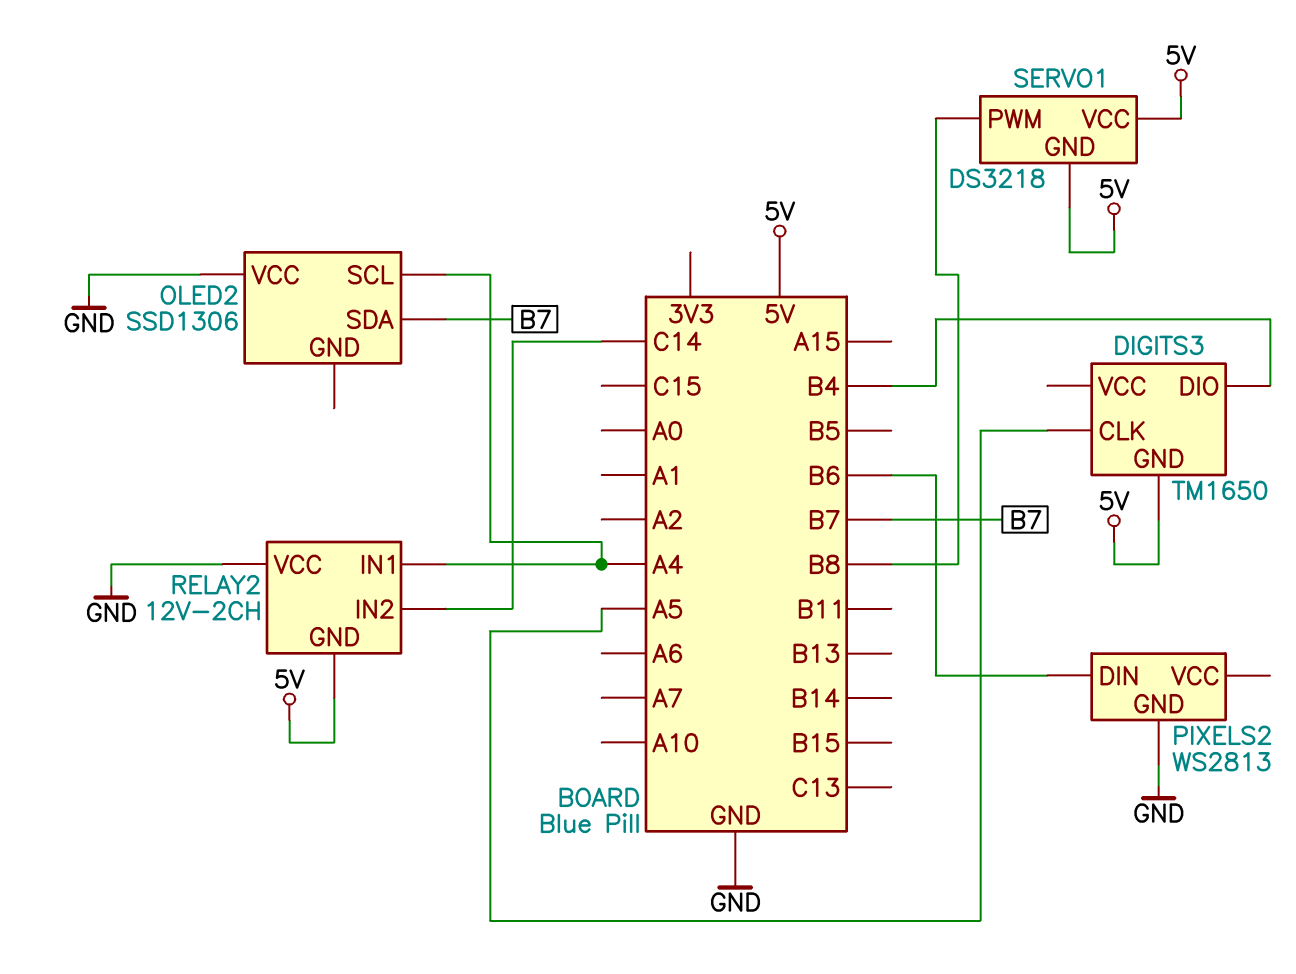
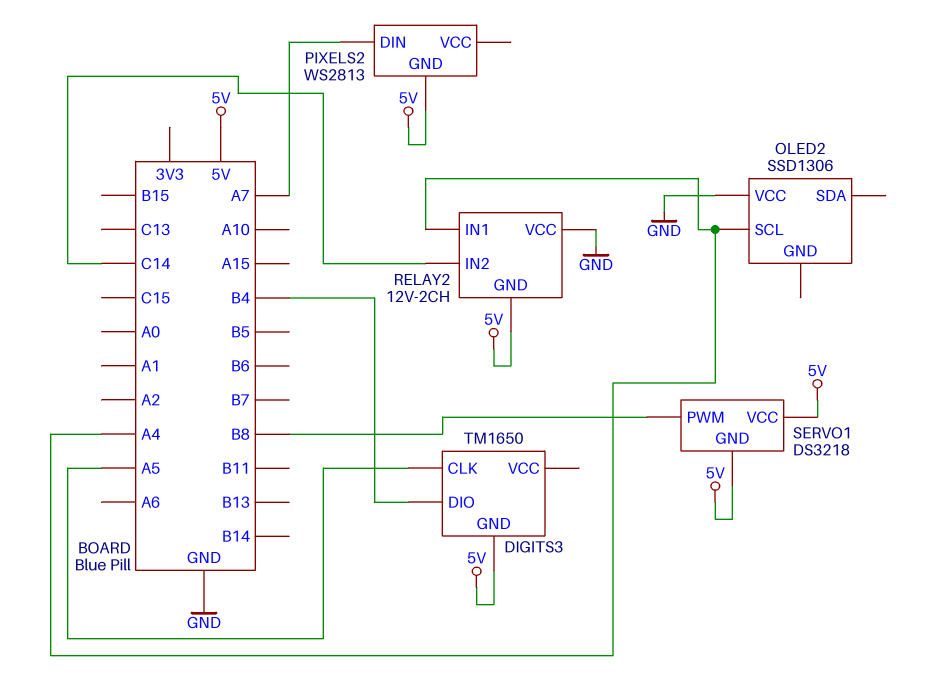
OLED2 pin SDA: B7 -> none
PIXELS2 pin DIN: B6 -> A7
PIXELS2 pin GND: GND -> 5V

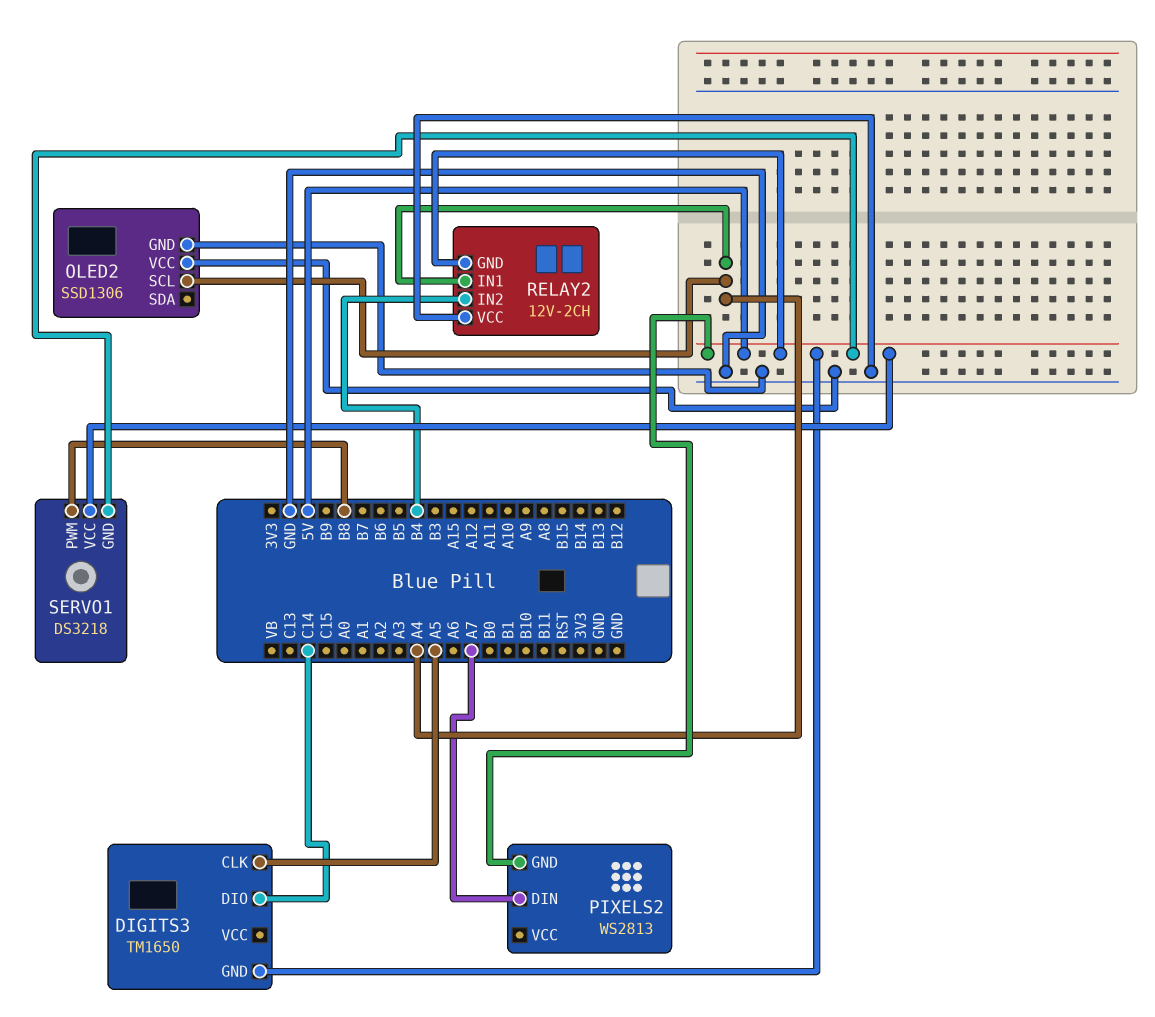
DIGITS3 pin DIO: B4 -> C14
OLED2 pin GND: none -> GND
RELAY2 pin IN2: C14 -> B4

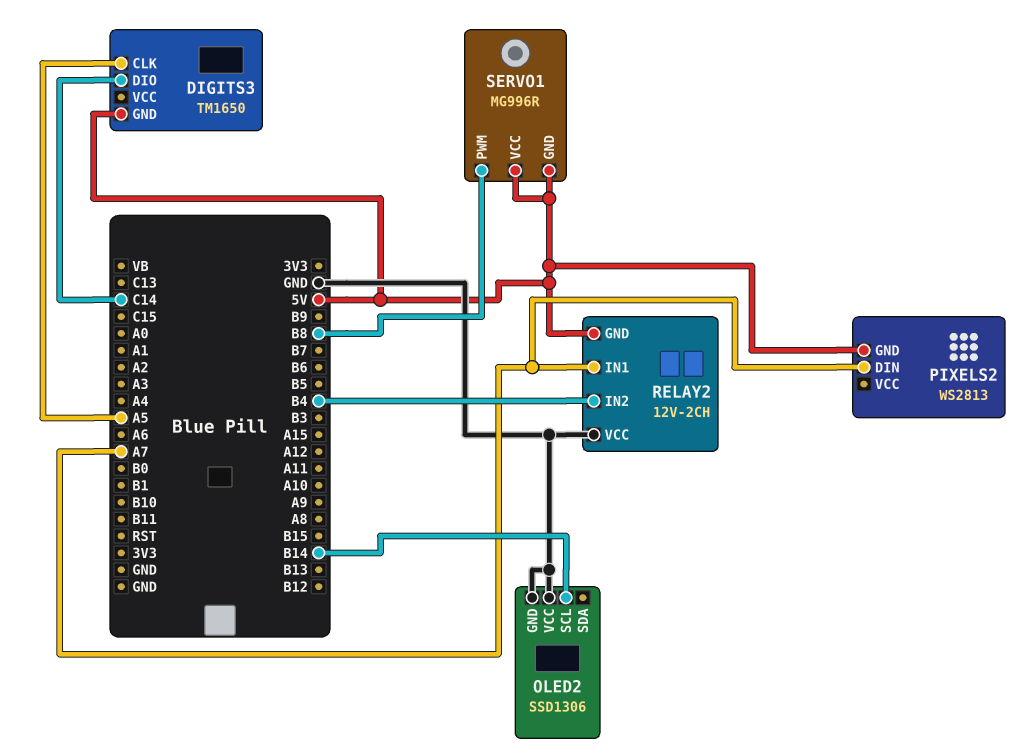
OLED2 pin SCL: A4 -> B14
RELAY2 pin IN1: A4 -> A7
SERVO1: DS3218 -> MG996R

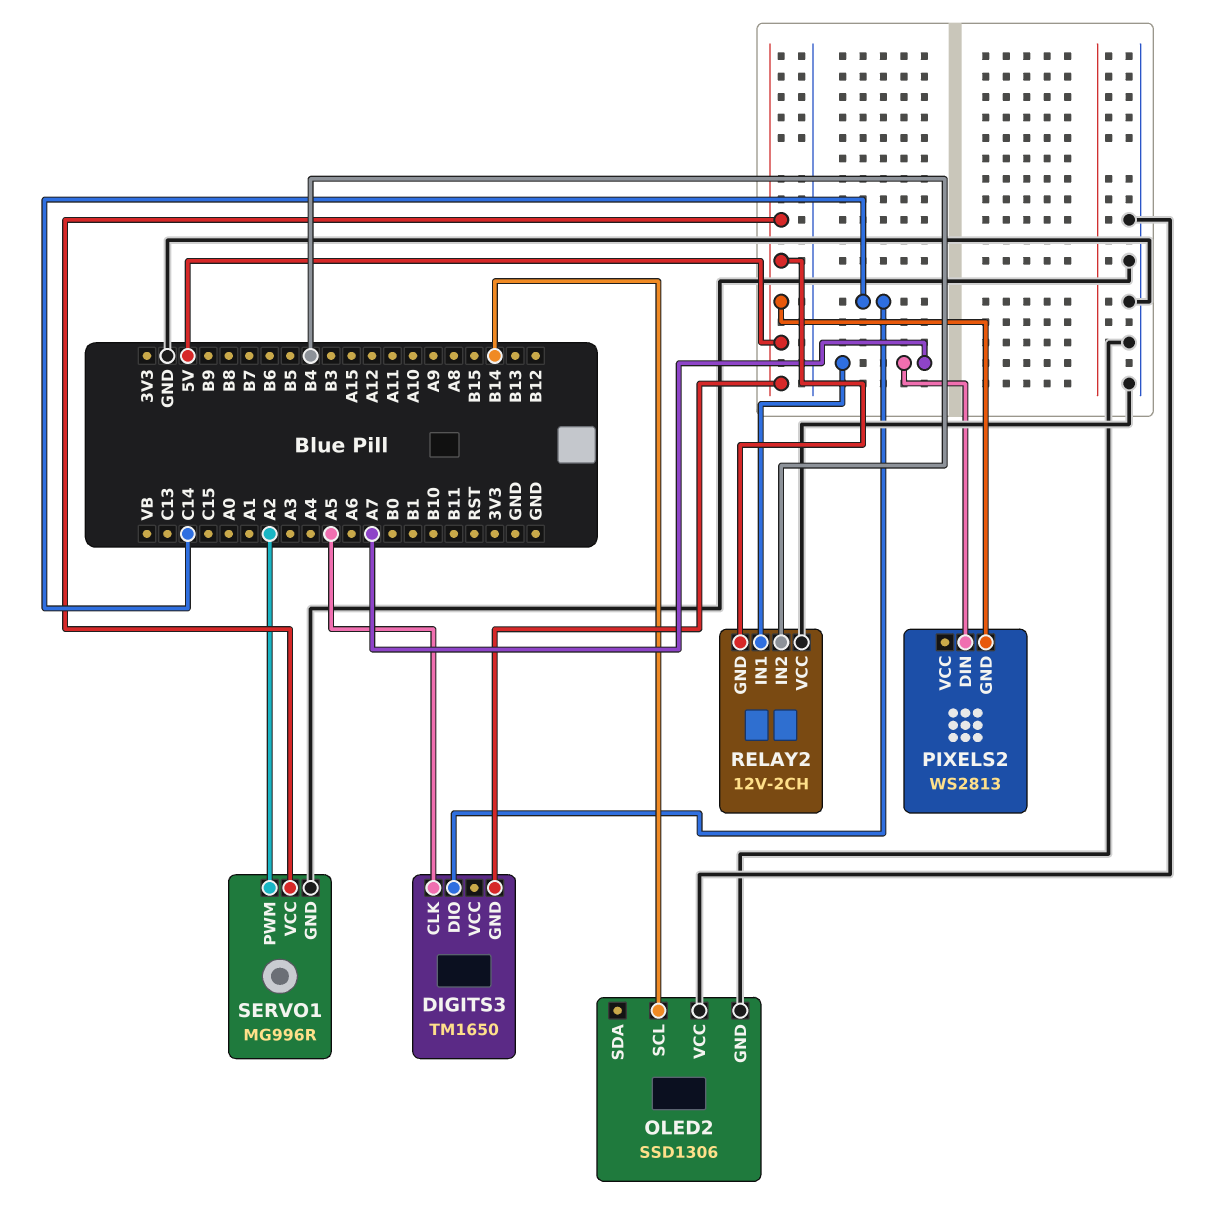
SERVO1 pin GND: 5V -> GND
SERVO1 pin PWM: B8 -> A2

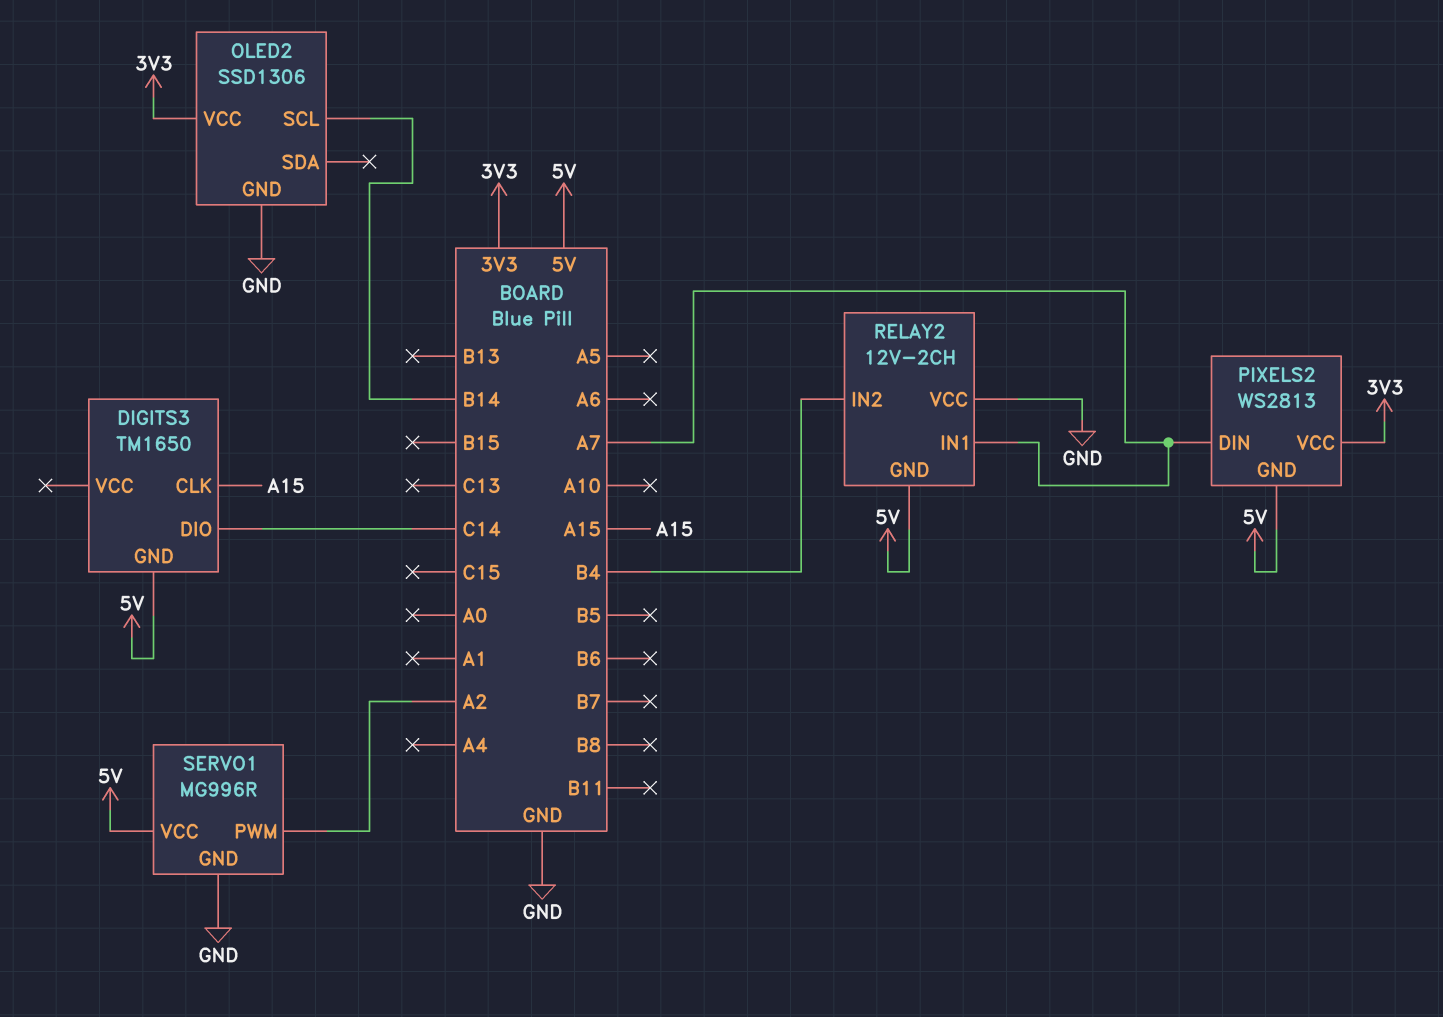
DIGITS3 pin CLK: A5 -> A15
OLED2 pin VCC: GND -> 3V3
PIXELS2 pin VCC: none -> 3V3

